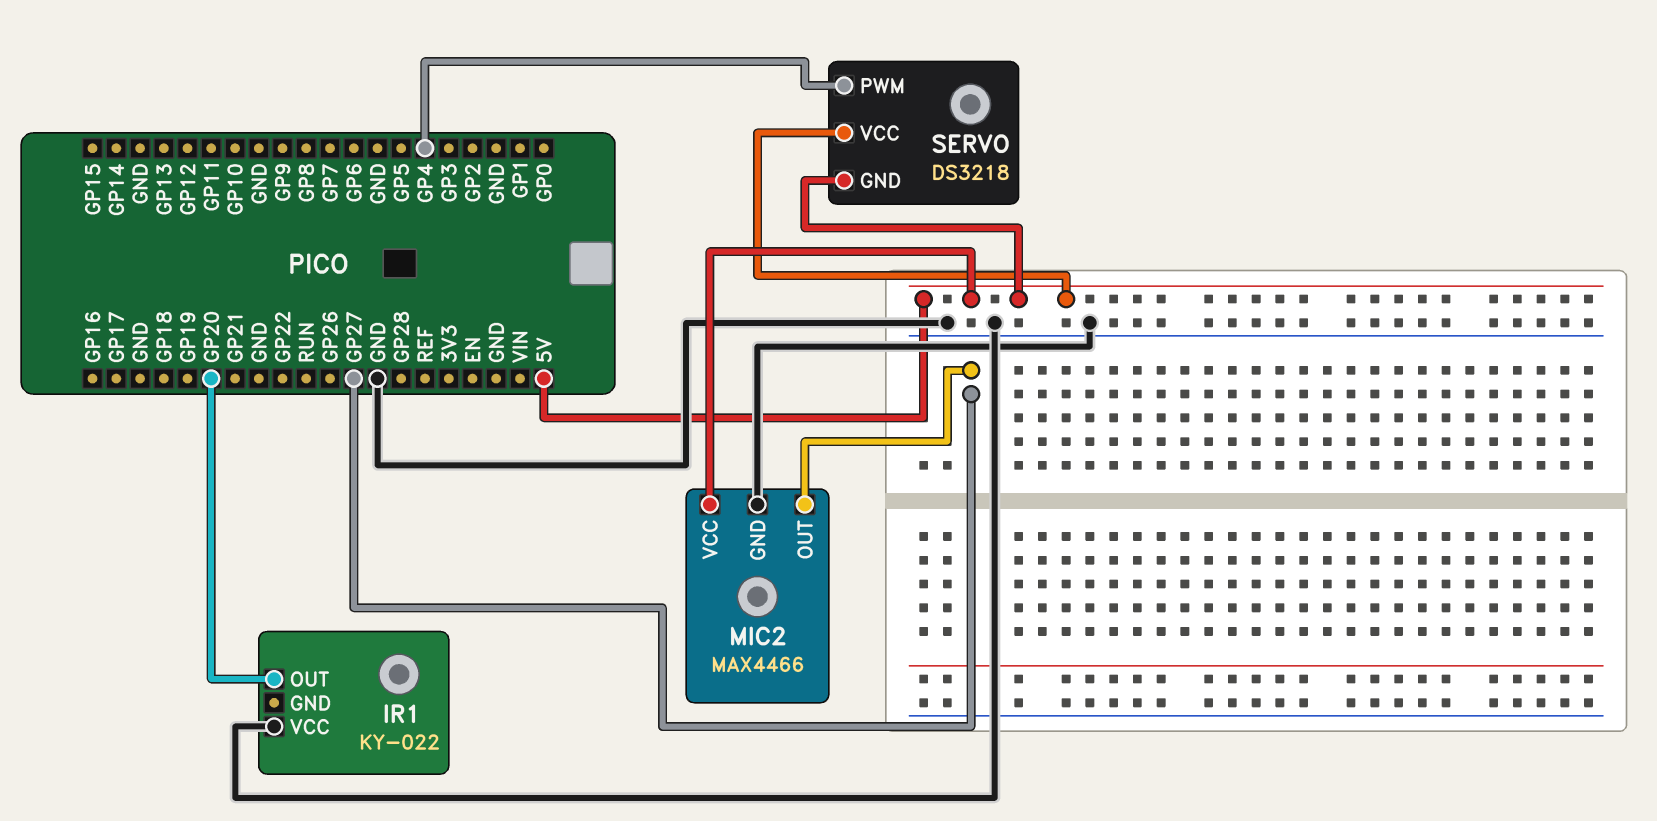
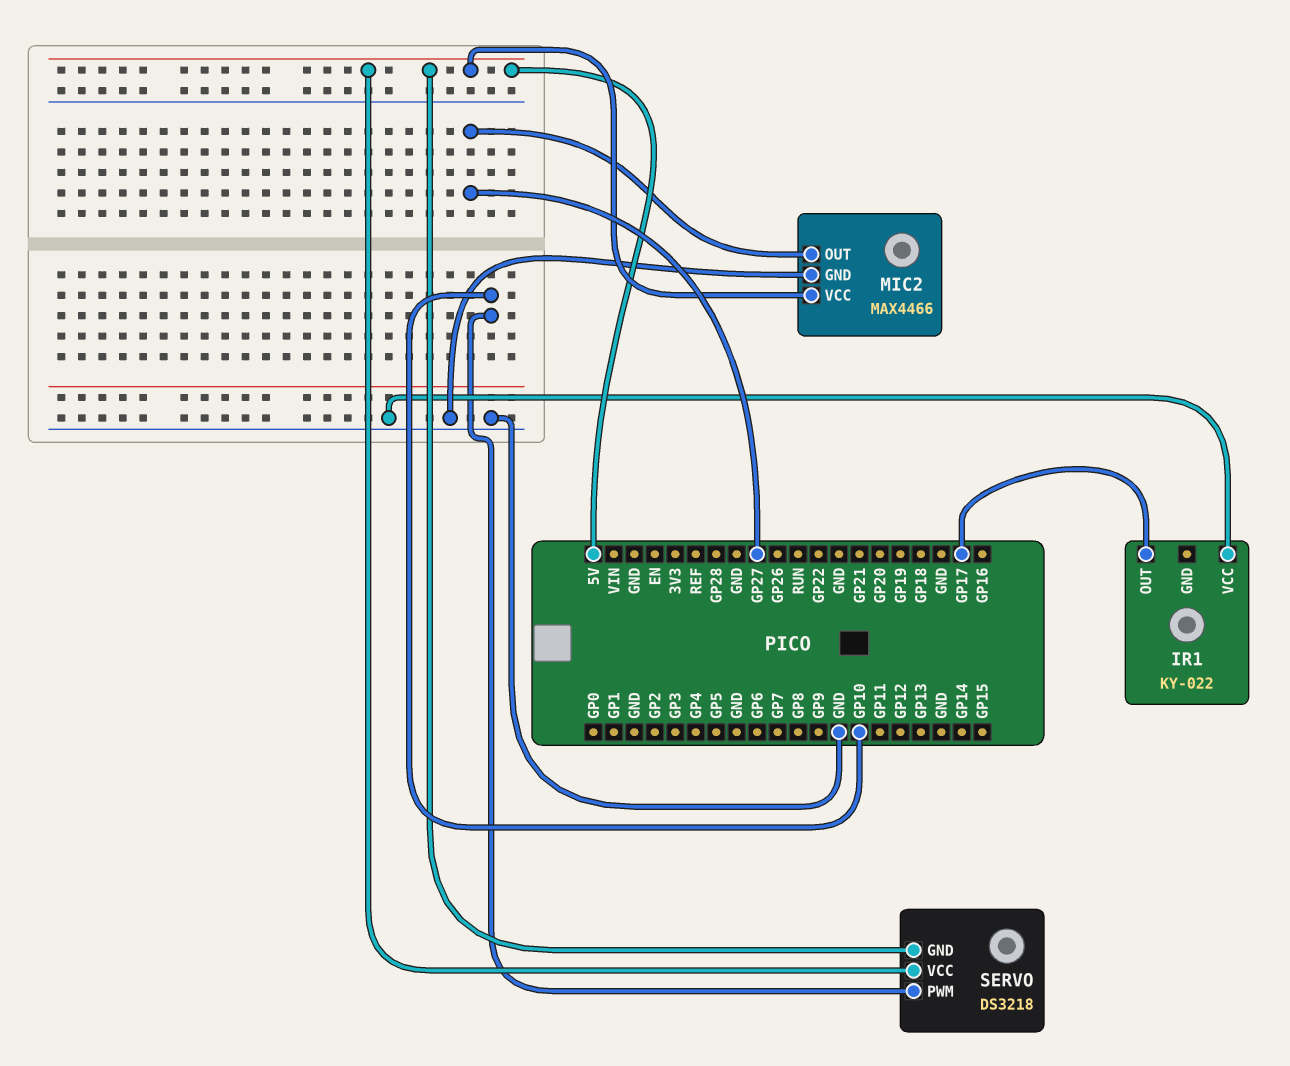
IR1 pin OUT: GP20 -> GP17
SERVO pin PWM: GP4 -> GP10

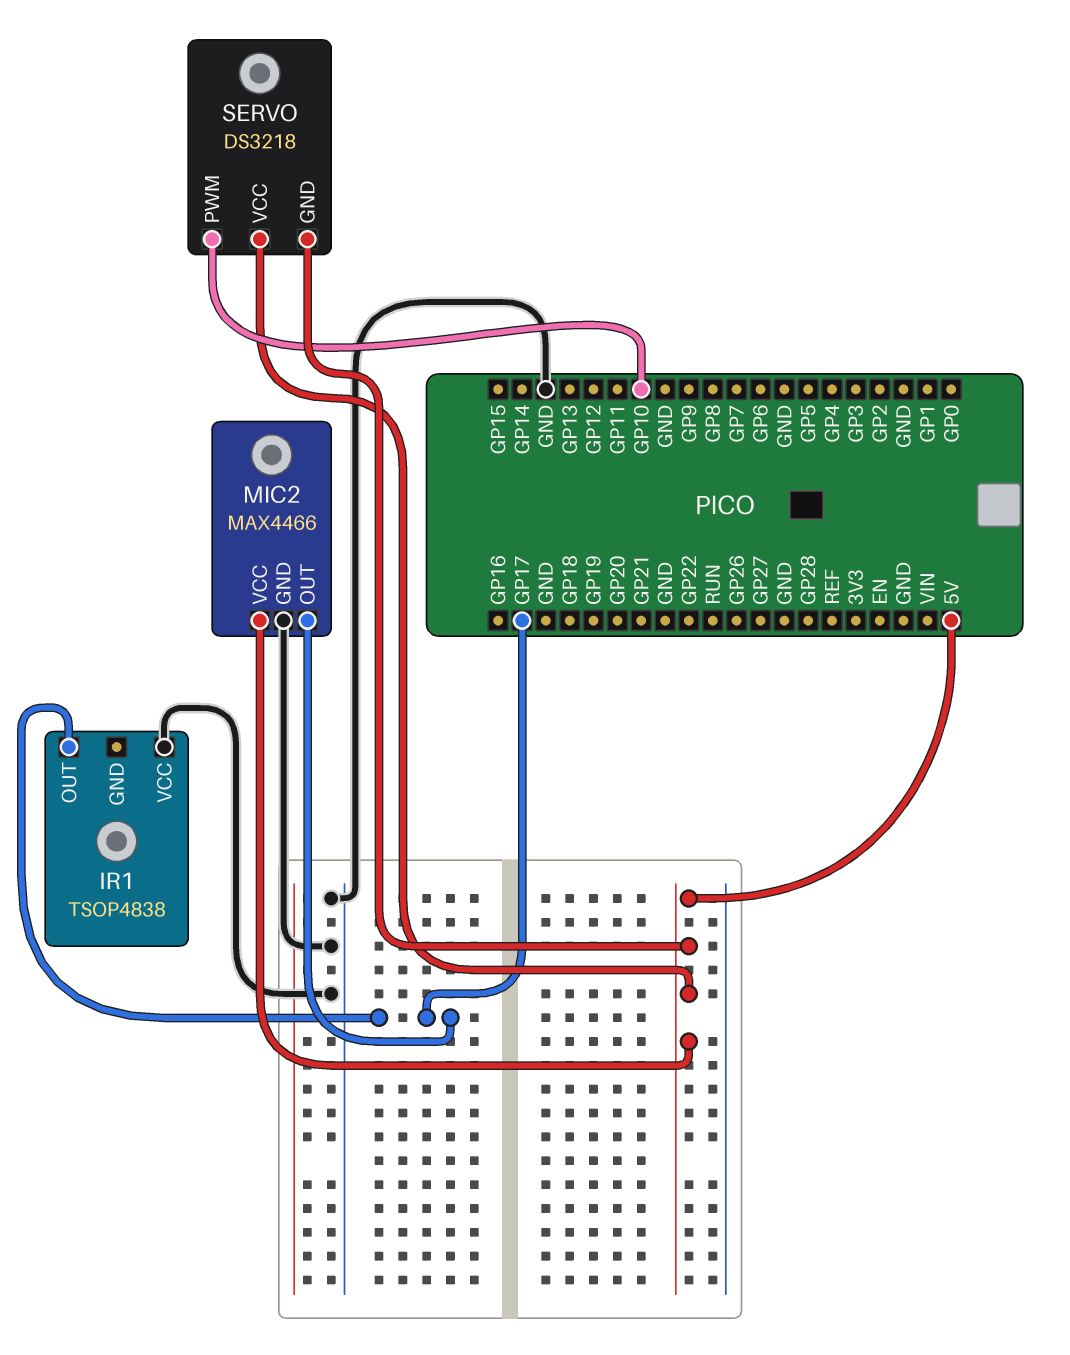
IR1: KY-022 -> TSOP4838
MIC2 pin OUT: GP27 -> GP17

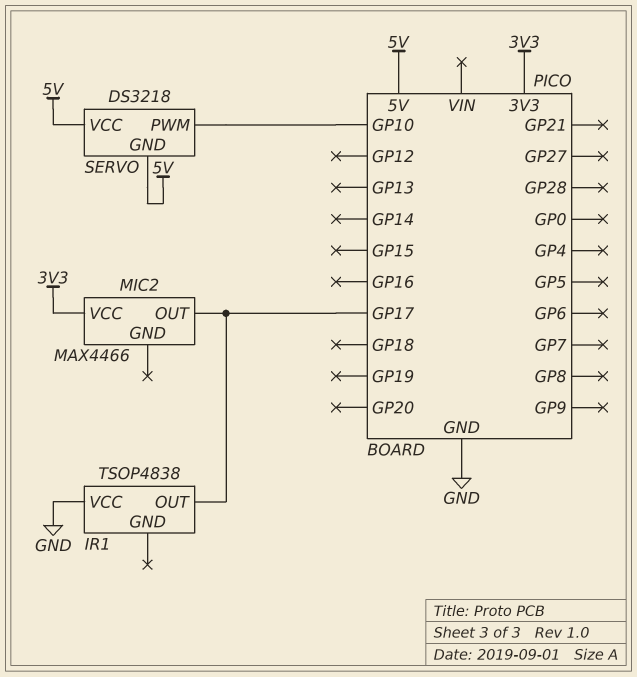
MIC2 pin GND: GND -> none
MIC2 pin VCC: 5V -> 3V3

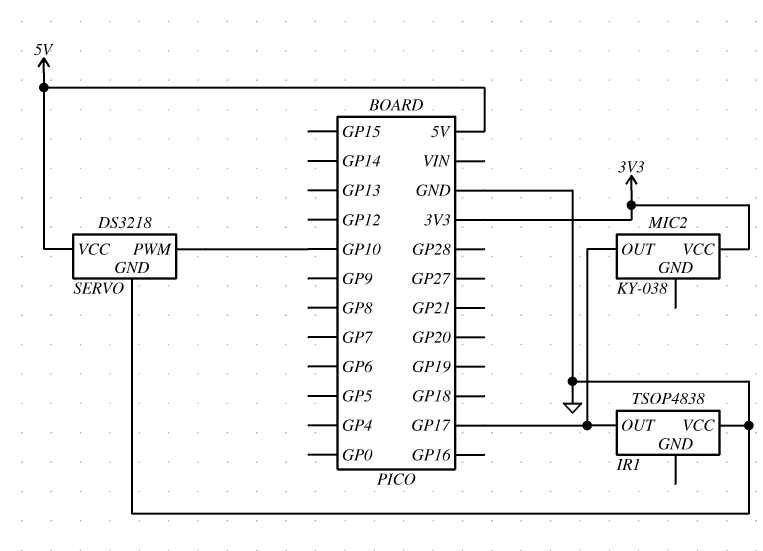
MIC2: MAX4466 -> KY-038
SERVO pin GND: 5V -> GND

